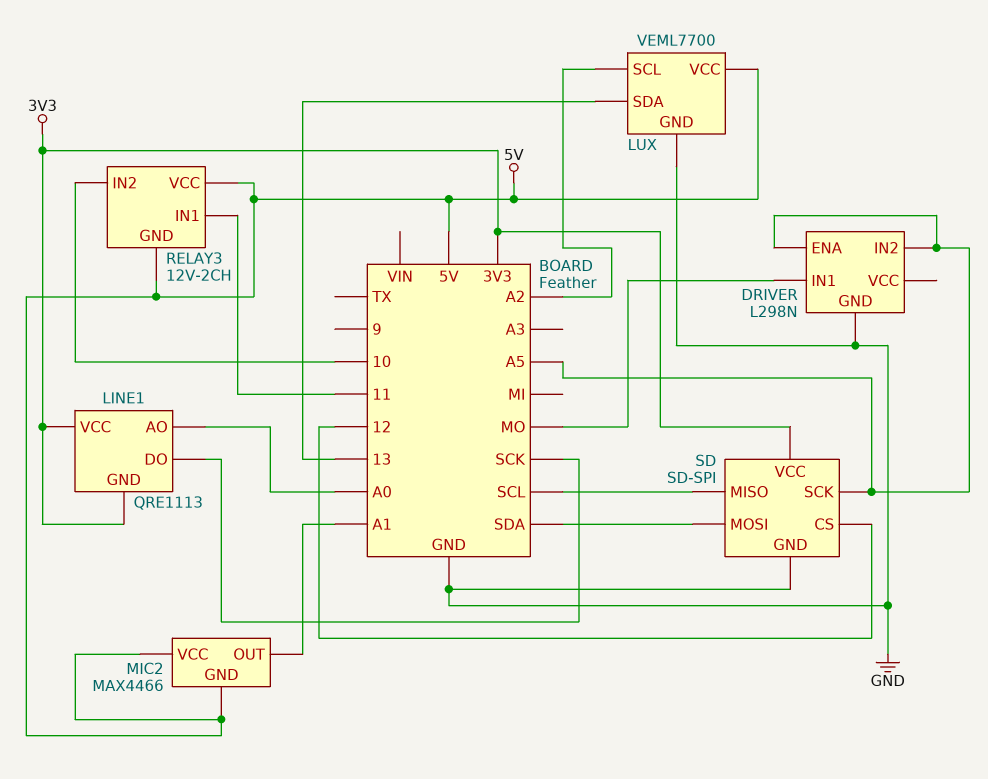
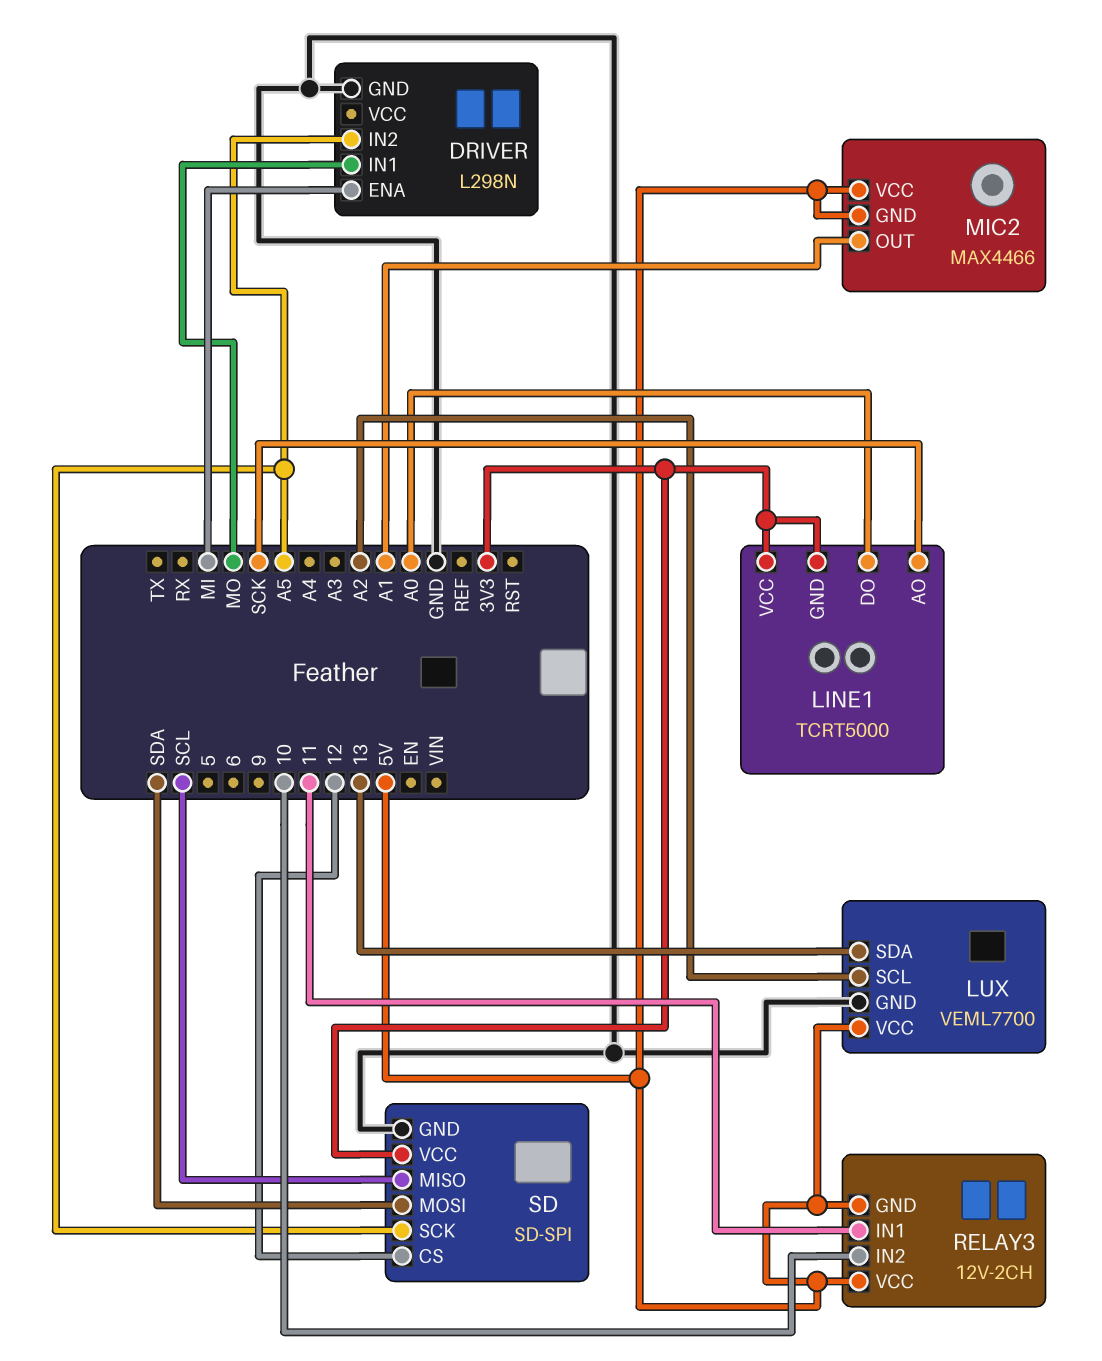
DRIVER pin ENA: A5 -> MI
LINE1: QRE1113 -> TCRT5000
LINE1 pin AO: A0 -> SCK
LINE1 pin DO: SCK -> A0

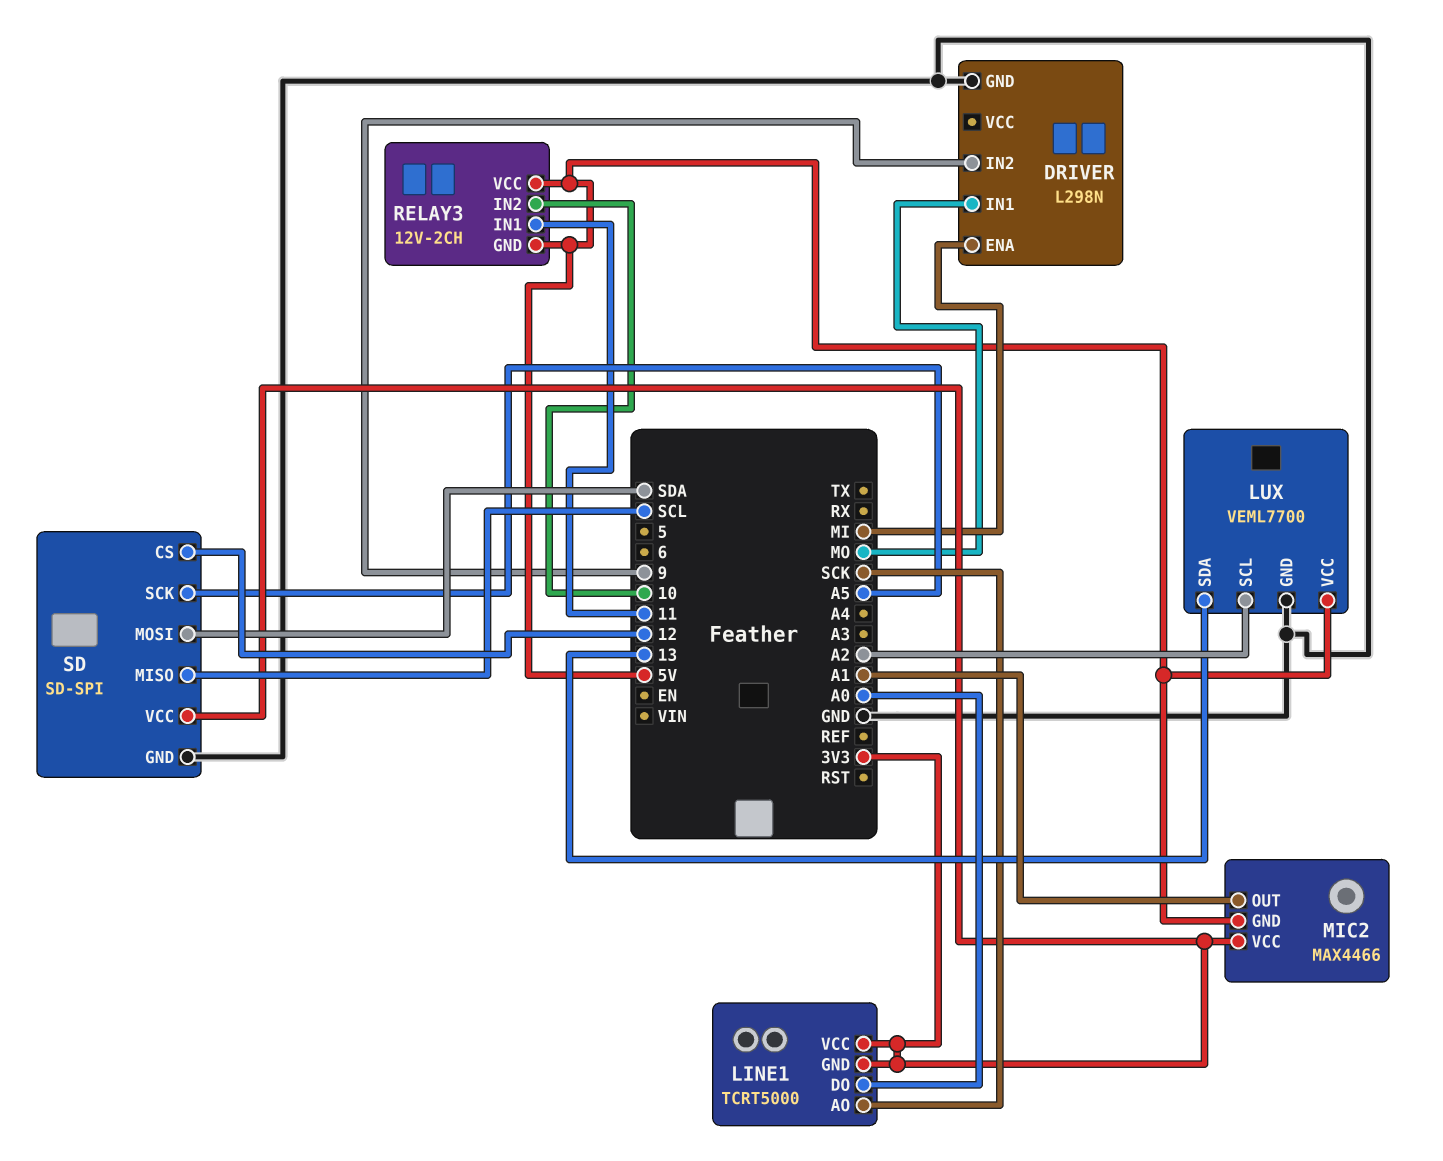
DRIVER pin IN2: A5 -> 9
MIC2 pin VCC: 5V -> 3V3

